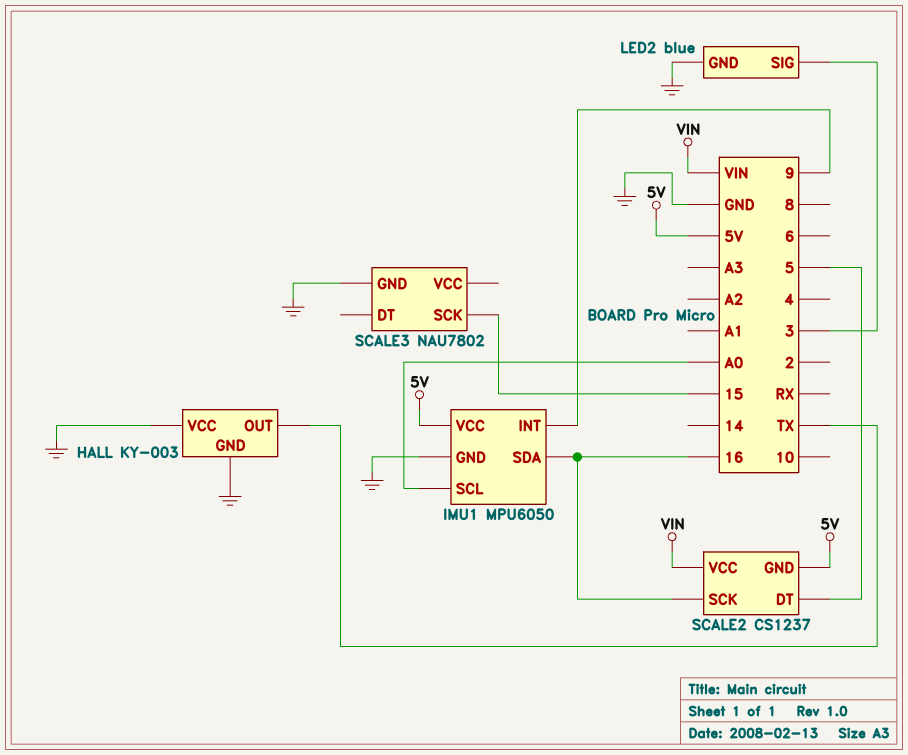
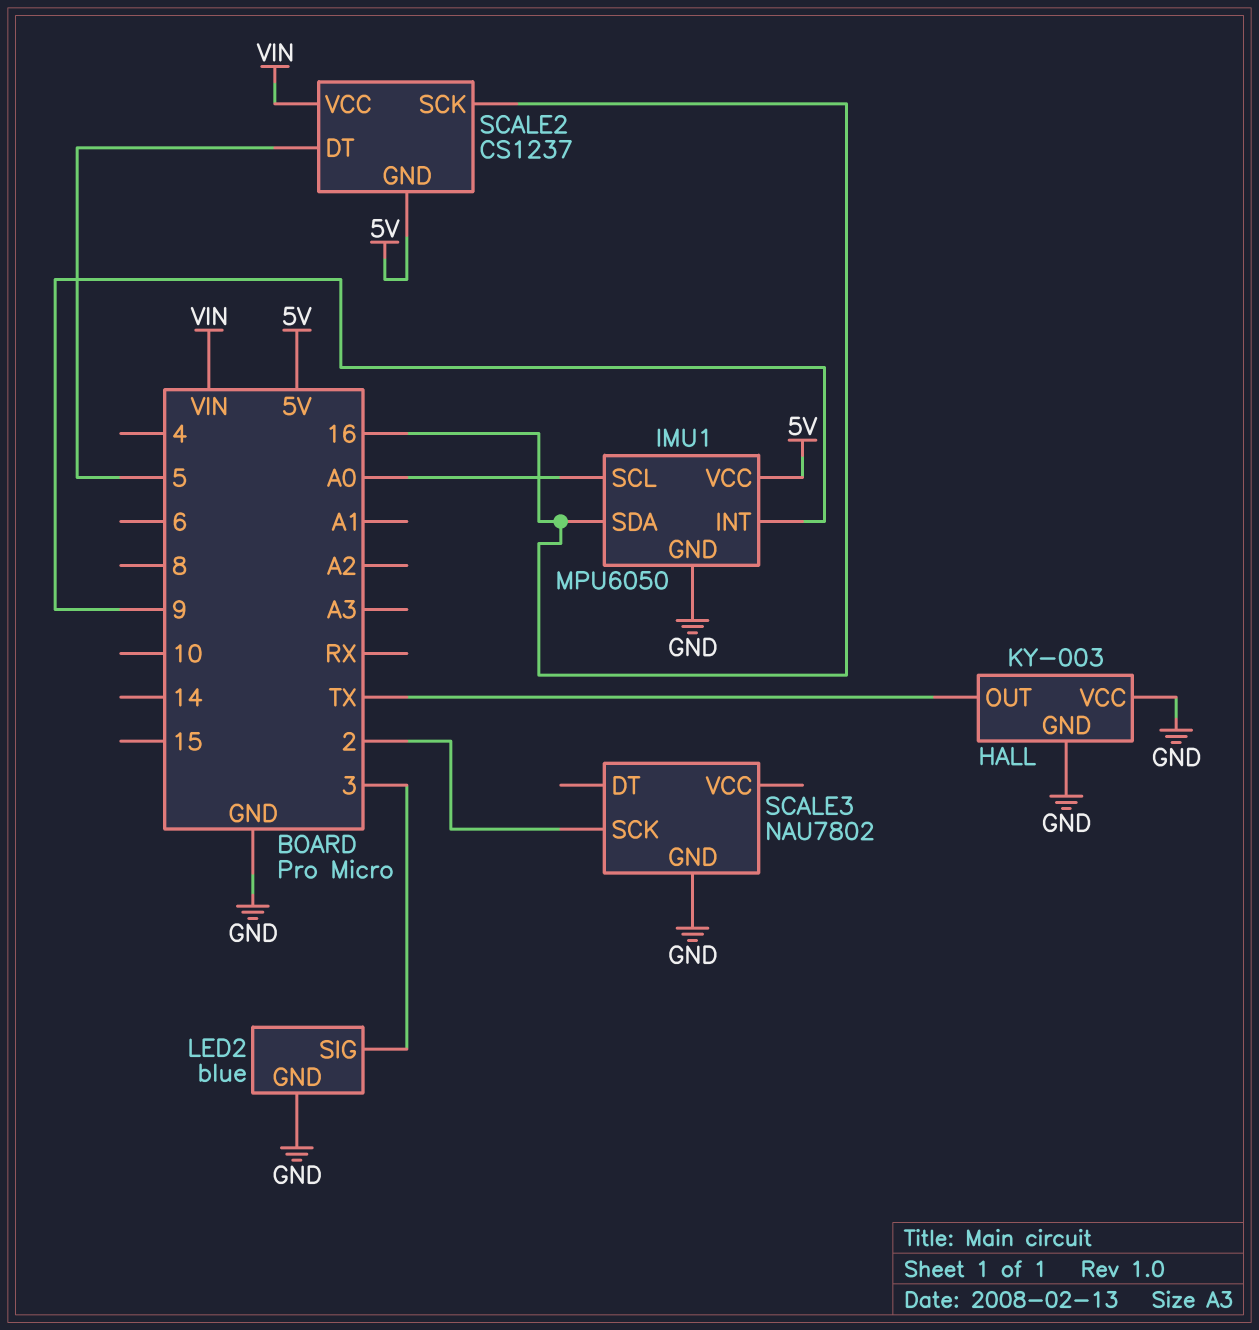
SCALE3 pin SCK: 15 -> 2

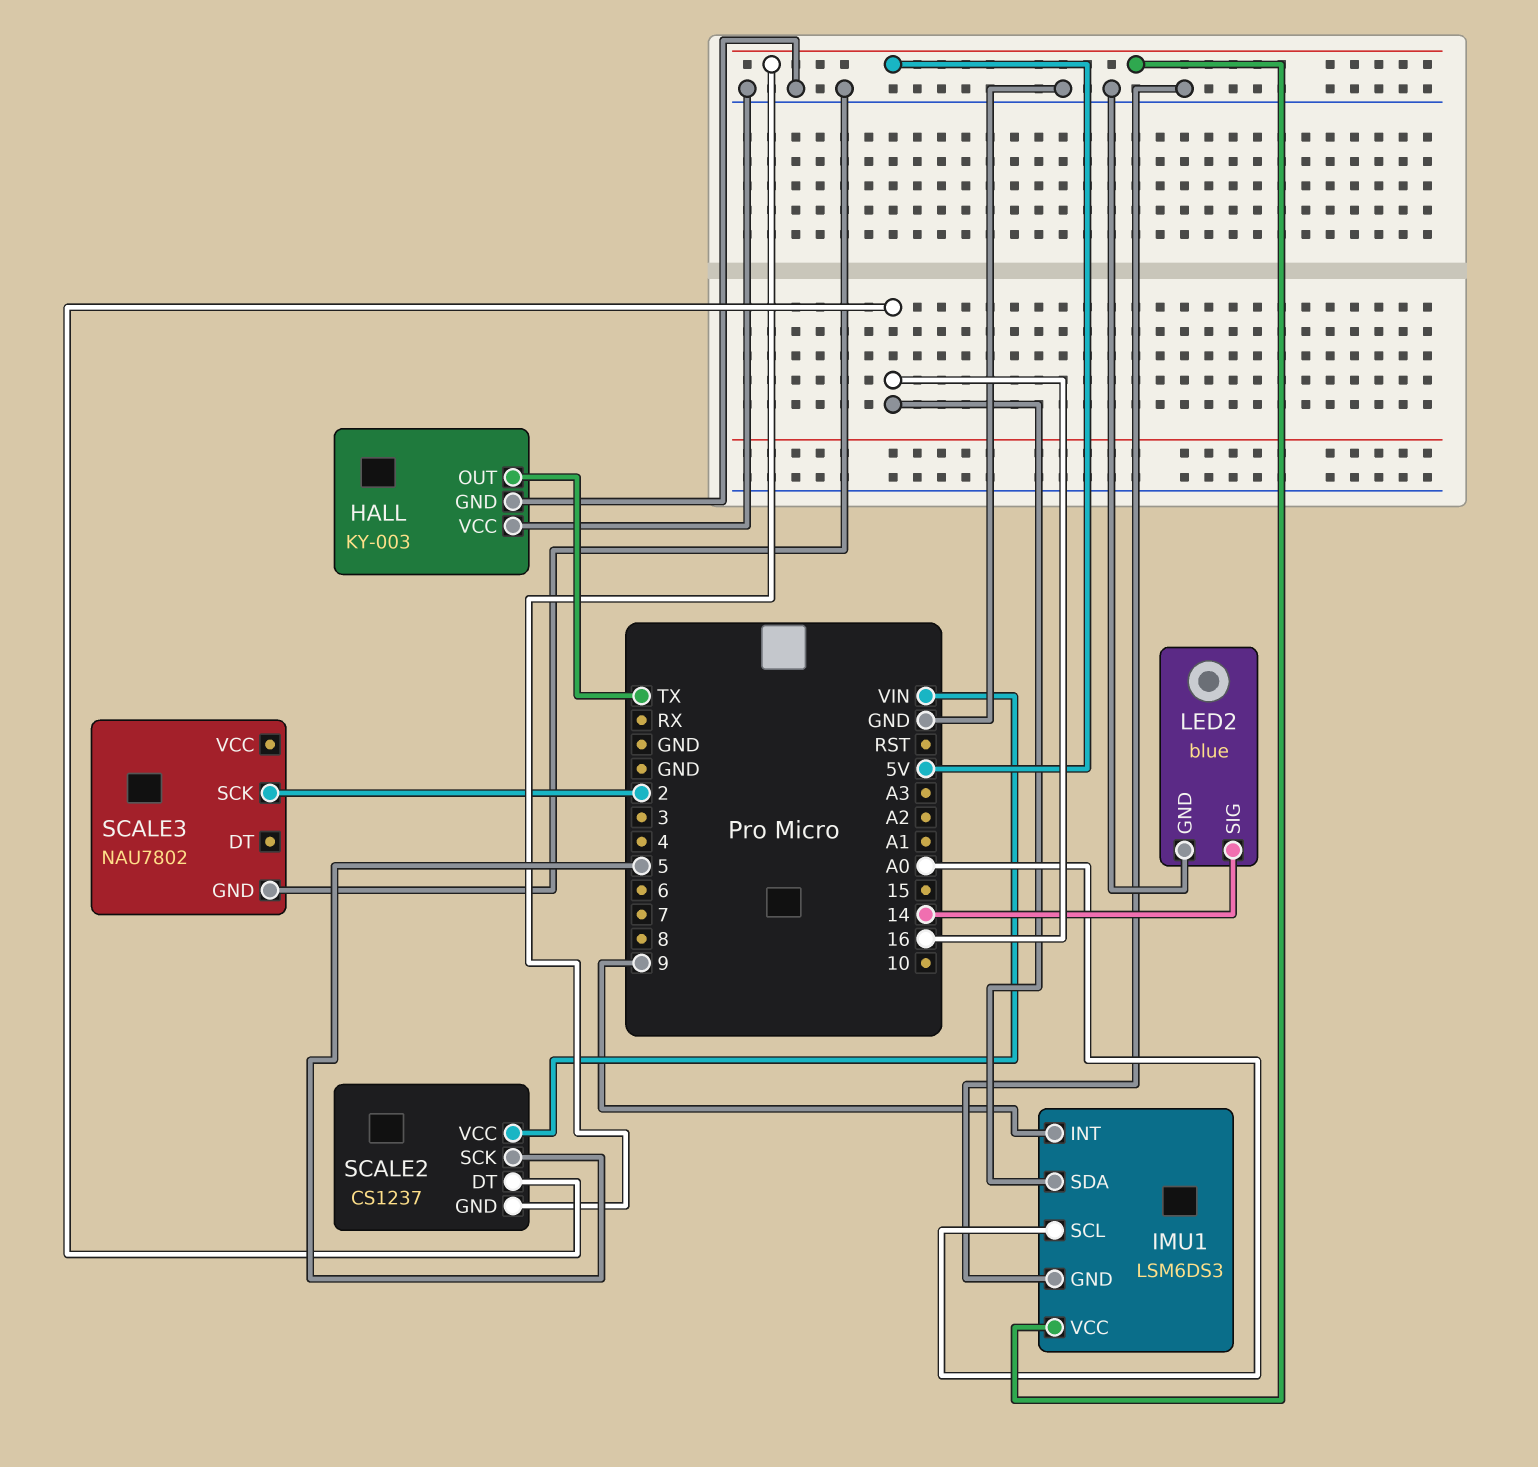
IMU1: MPU6050 -> LSM6DS3
LED2 pin SIG: 3 -> 14
SCALE2 pin DT: 5 -> 16
SCALE2 pin SCK: 16 -> 5

